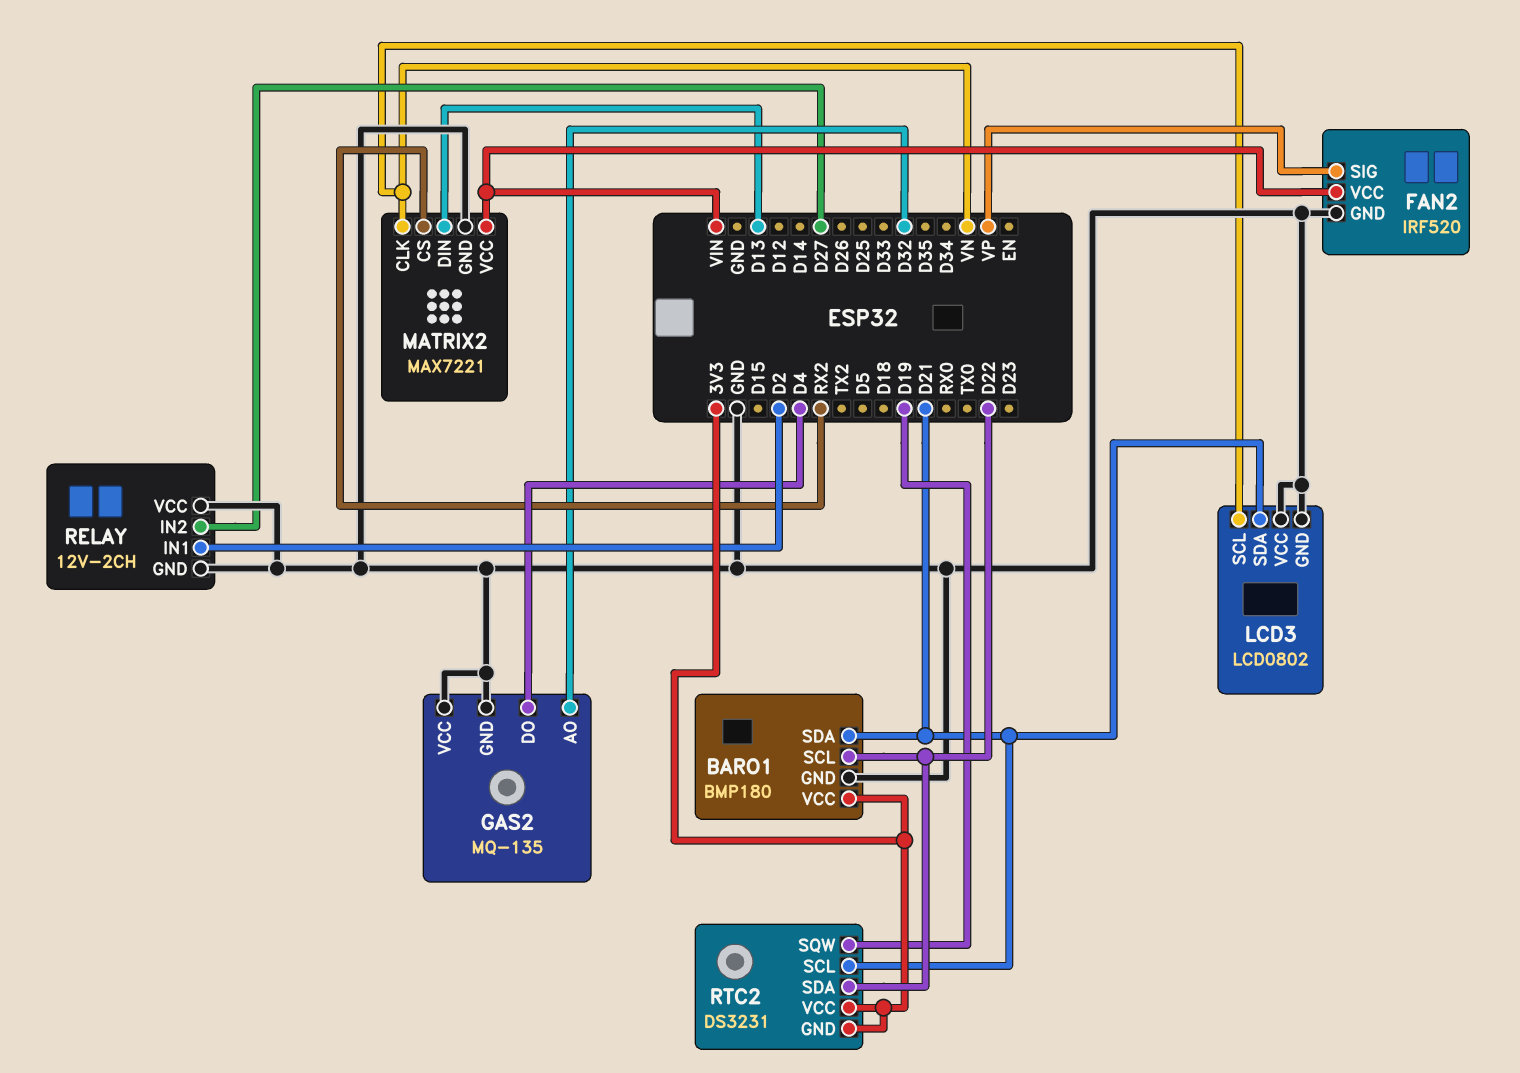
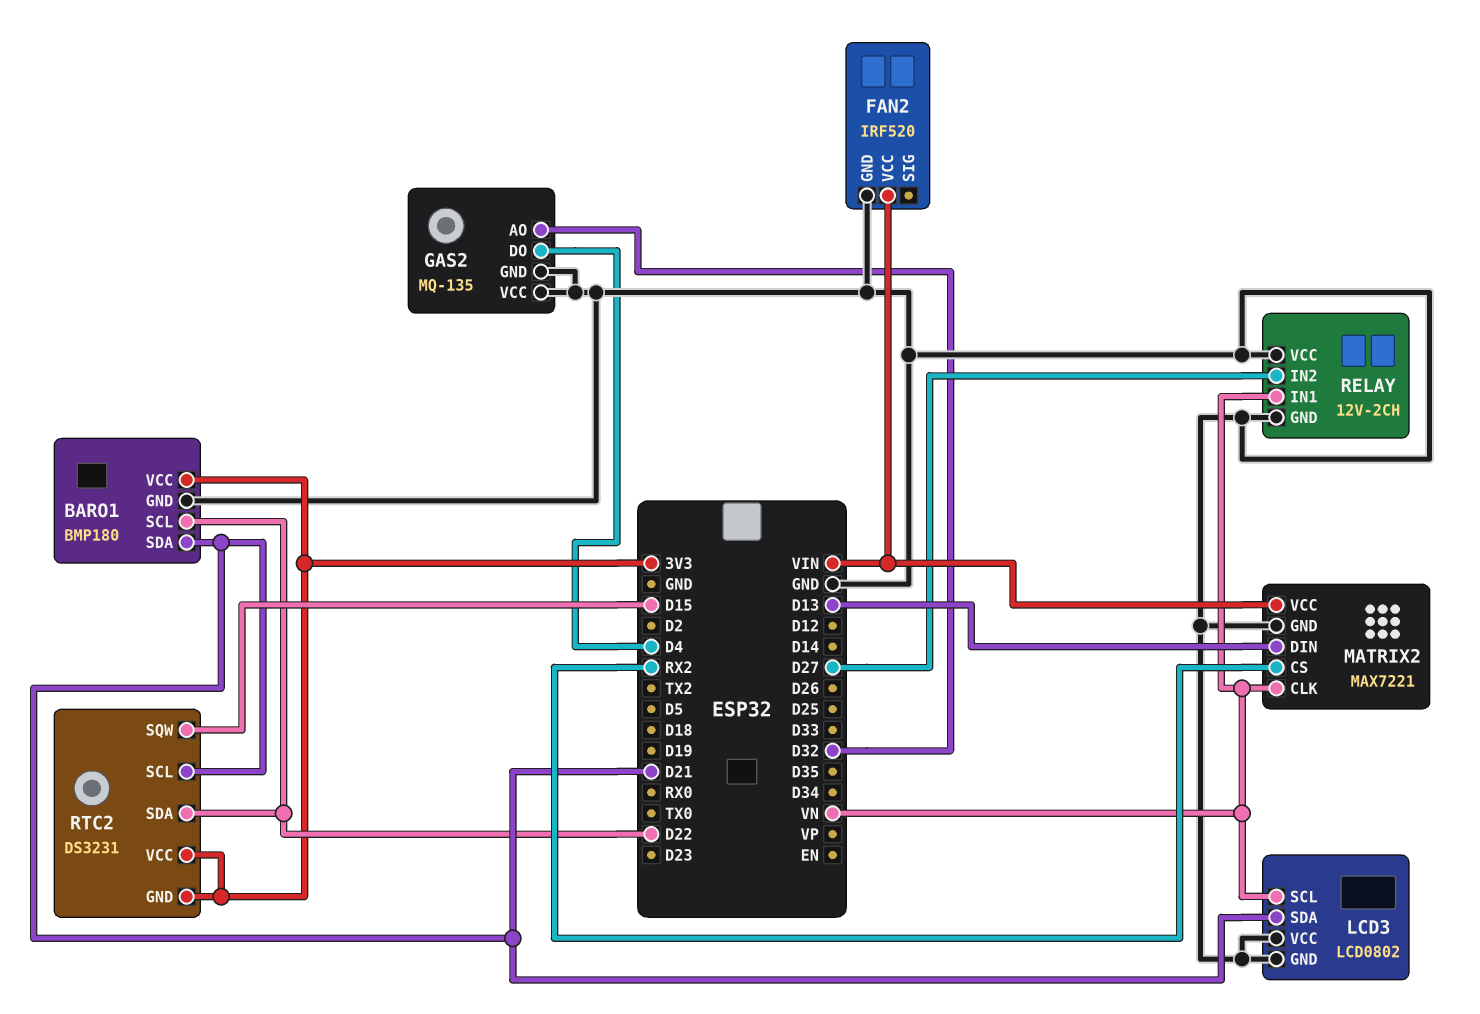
FAN2 pin SIG: VP -> none
RELAY pin IN1: D2 -> VN
RTC2 pin SQW: D19 -> D15

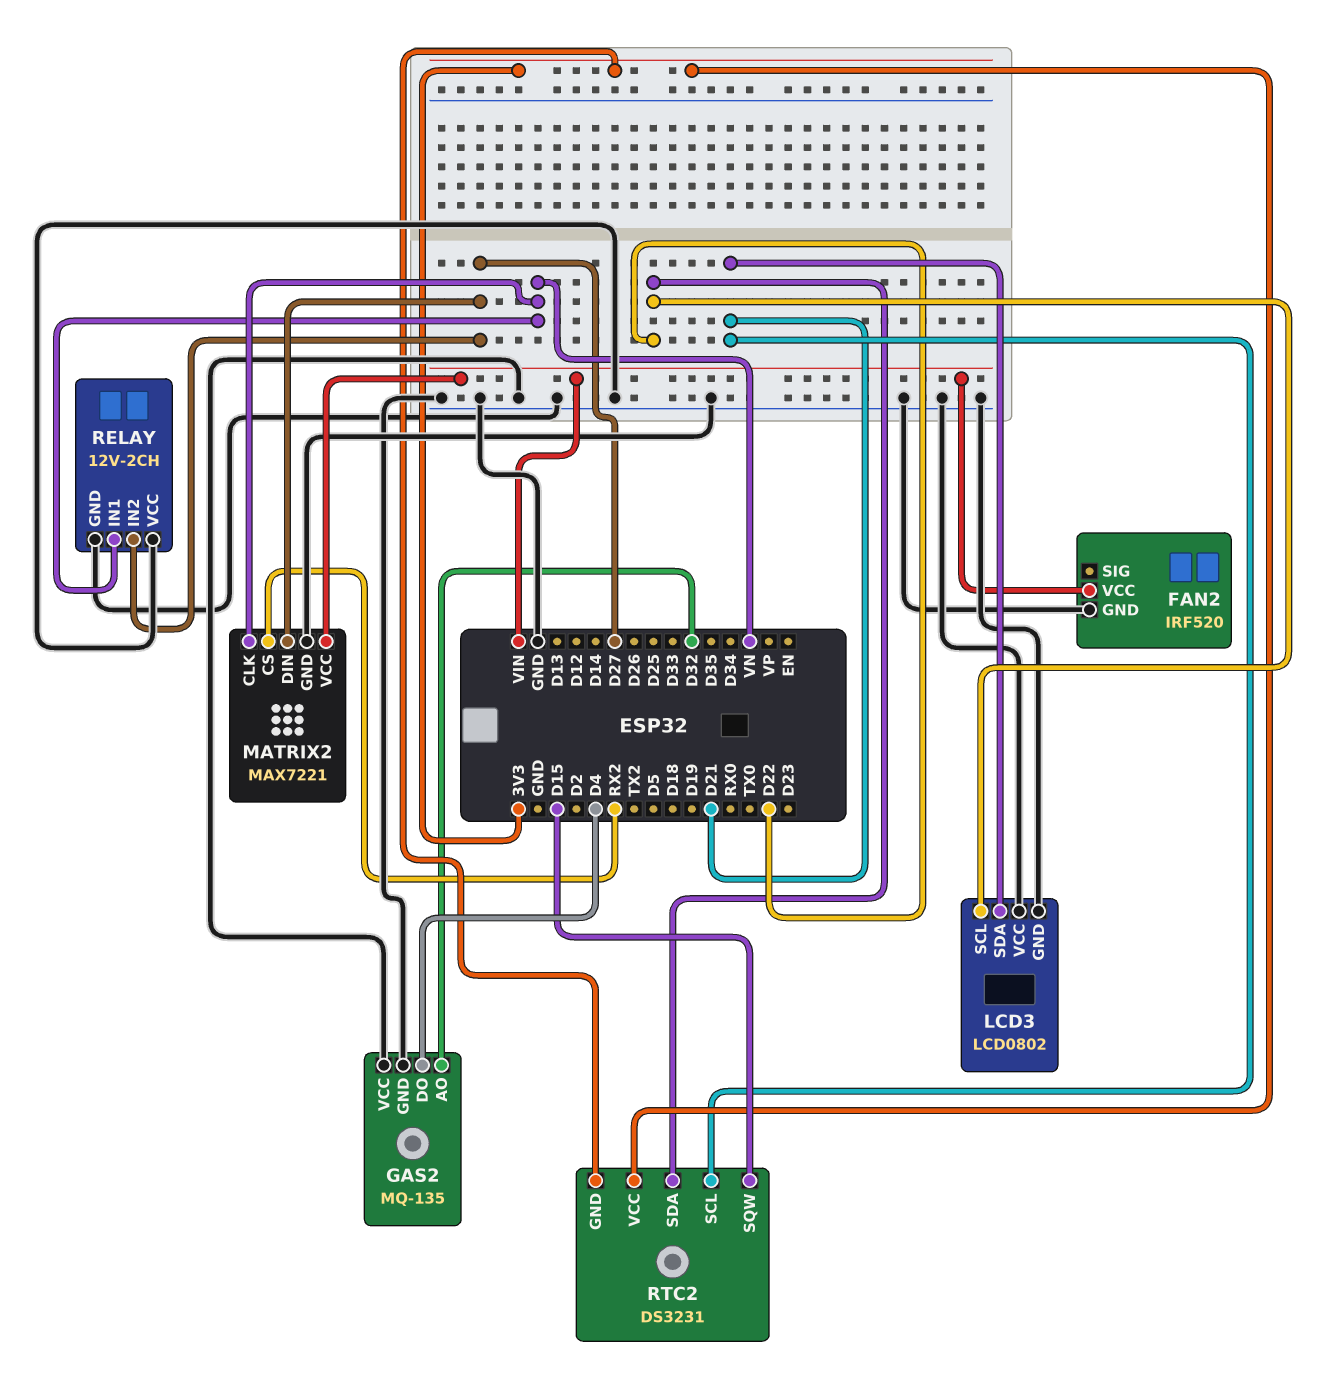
BARO1: BMP180 -> none
BARO1 pin GND: GND -> none
BARO1 pin SCL: D22 -> none
BARO1 pin SDA: D21 -> none
BARO1 pin VCC: 3V3 -> none
LCD3 pin SCL: VN -> D22
MATRIX2 pin DIN: D13 -> D27

